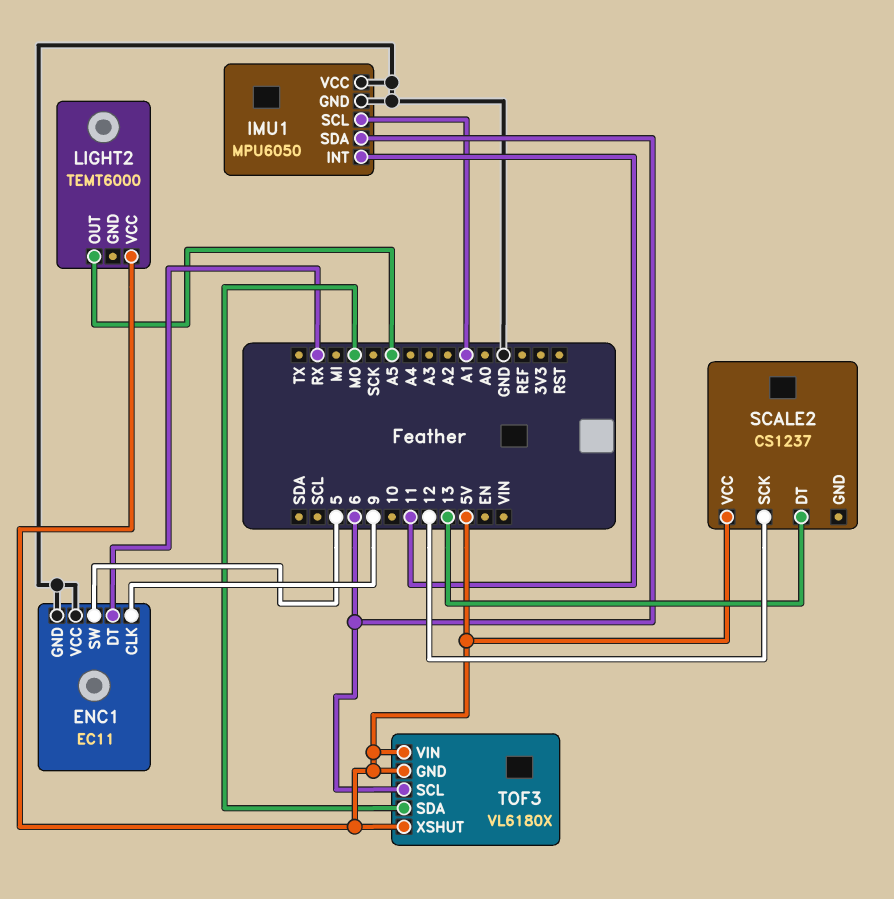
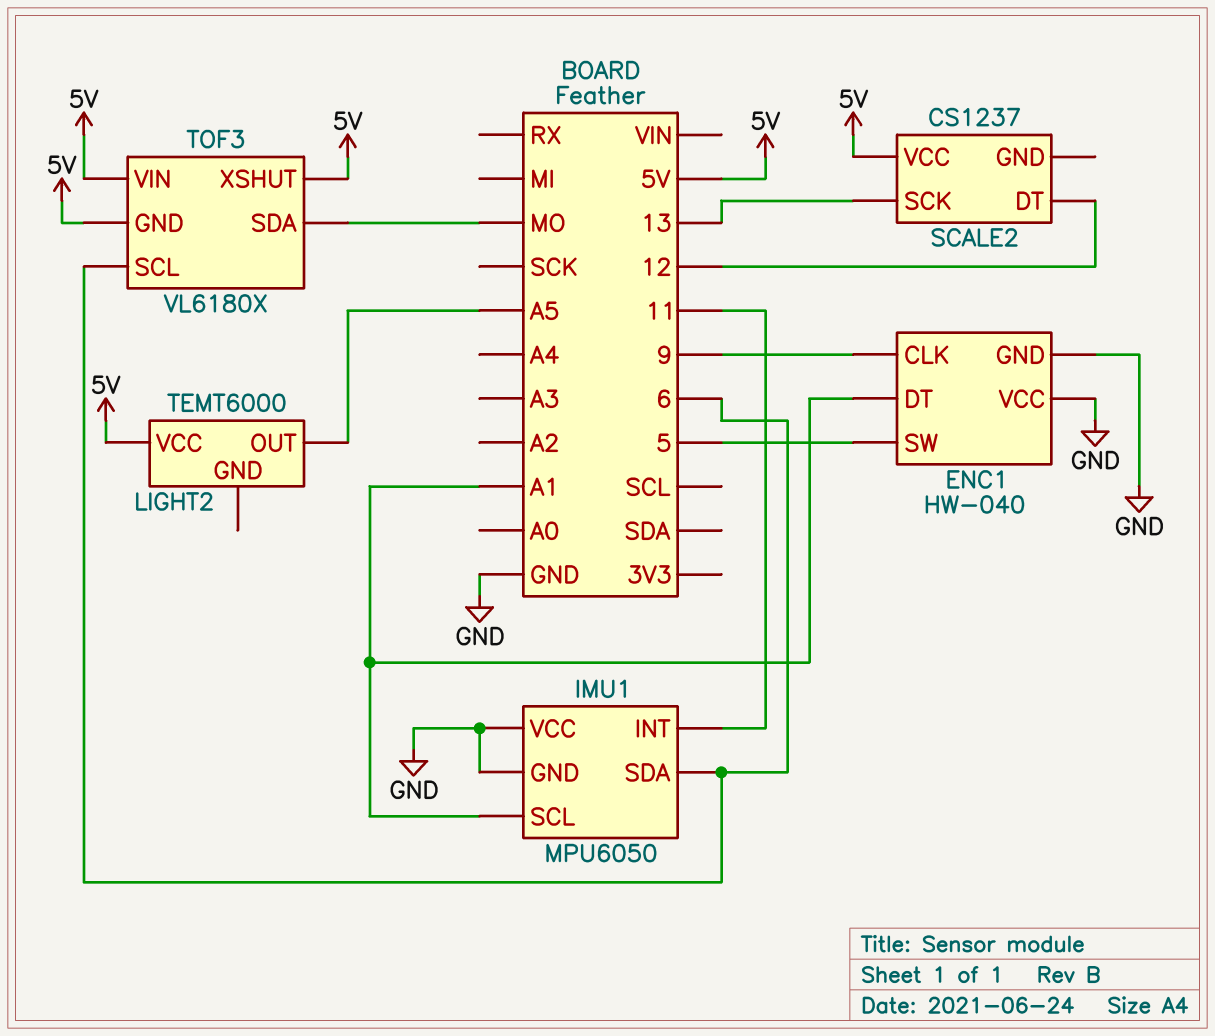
ENC1: EC11 -> HW-040
ENC1 pin DT: RX -> A1
SCALE2 pin DT: 13 -> 12
SCALE2 pin SCK: 12 -> 13

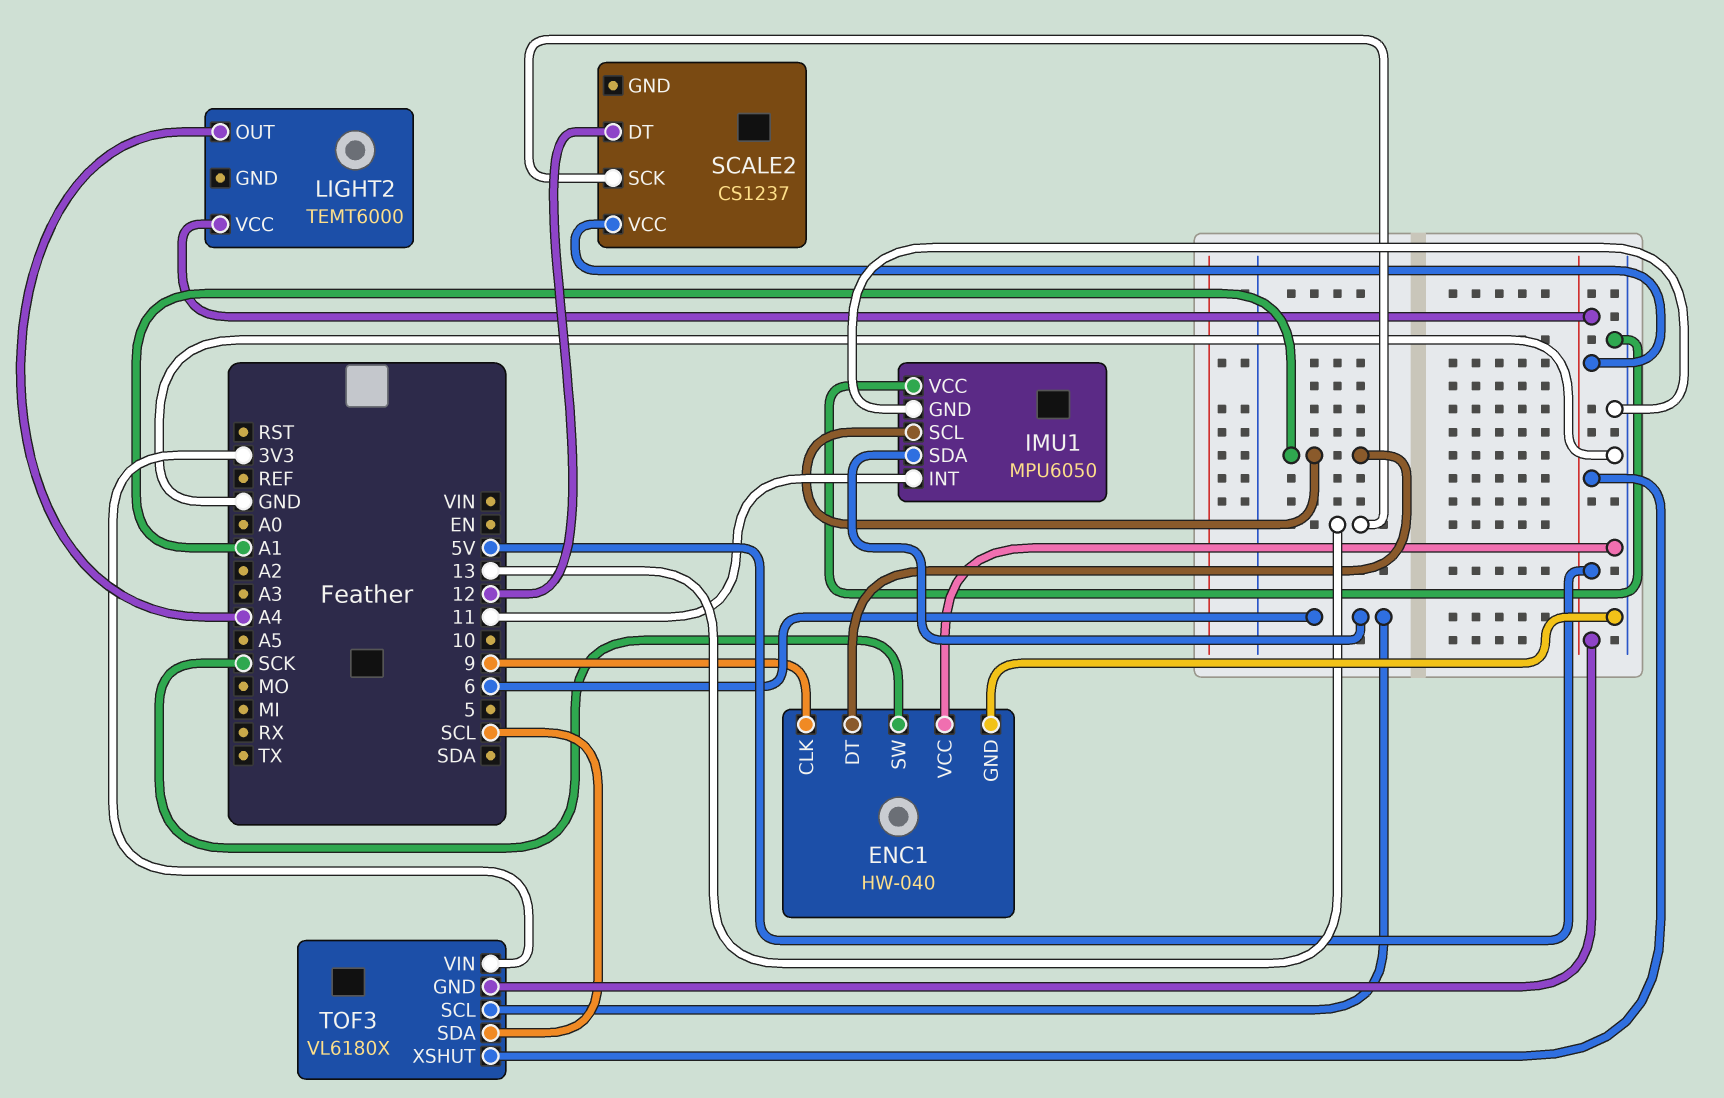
ENC1 pin SW: 5 -> SCK
LIGHT2 pin OUT: A5 -> A4
TOF3 pin SDA: MO -> SCL
TOF3 pin VIN: 5V -> 3V3

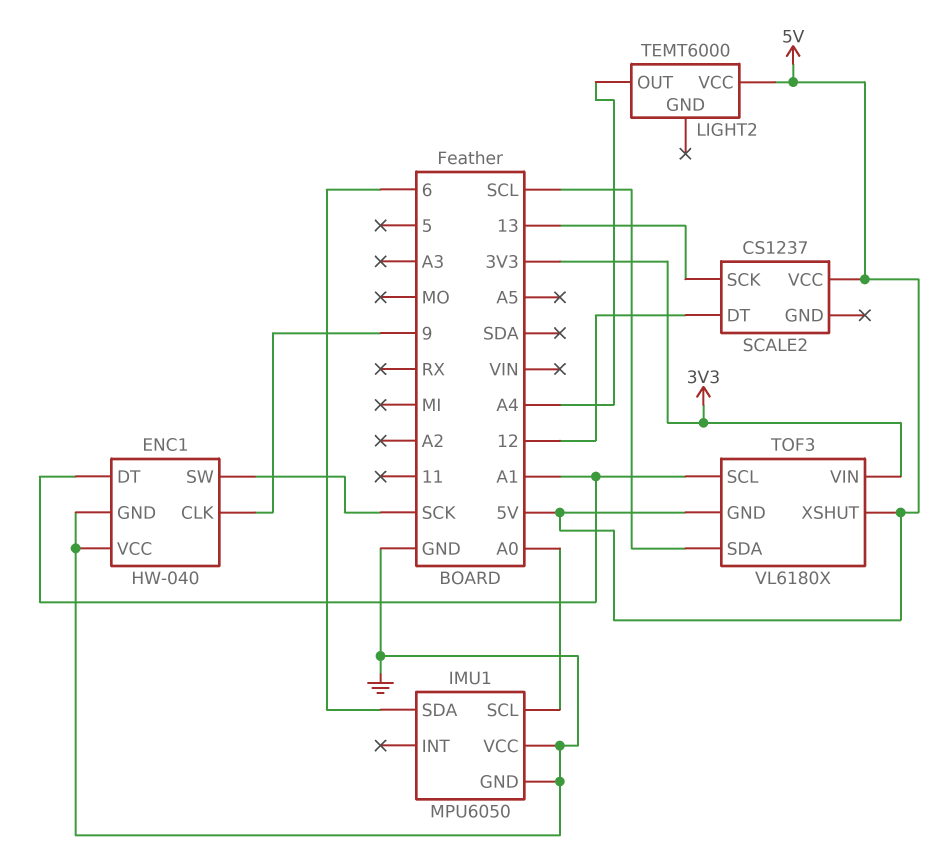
IMU1 pin INT: 11 -> none
IMU1 pin SCL: A1 -> A0
TOF3 pin SCL: 6 -> A1

